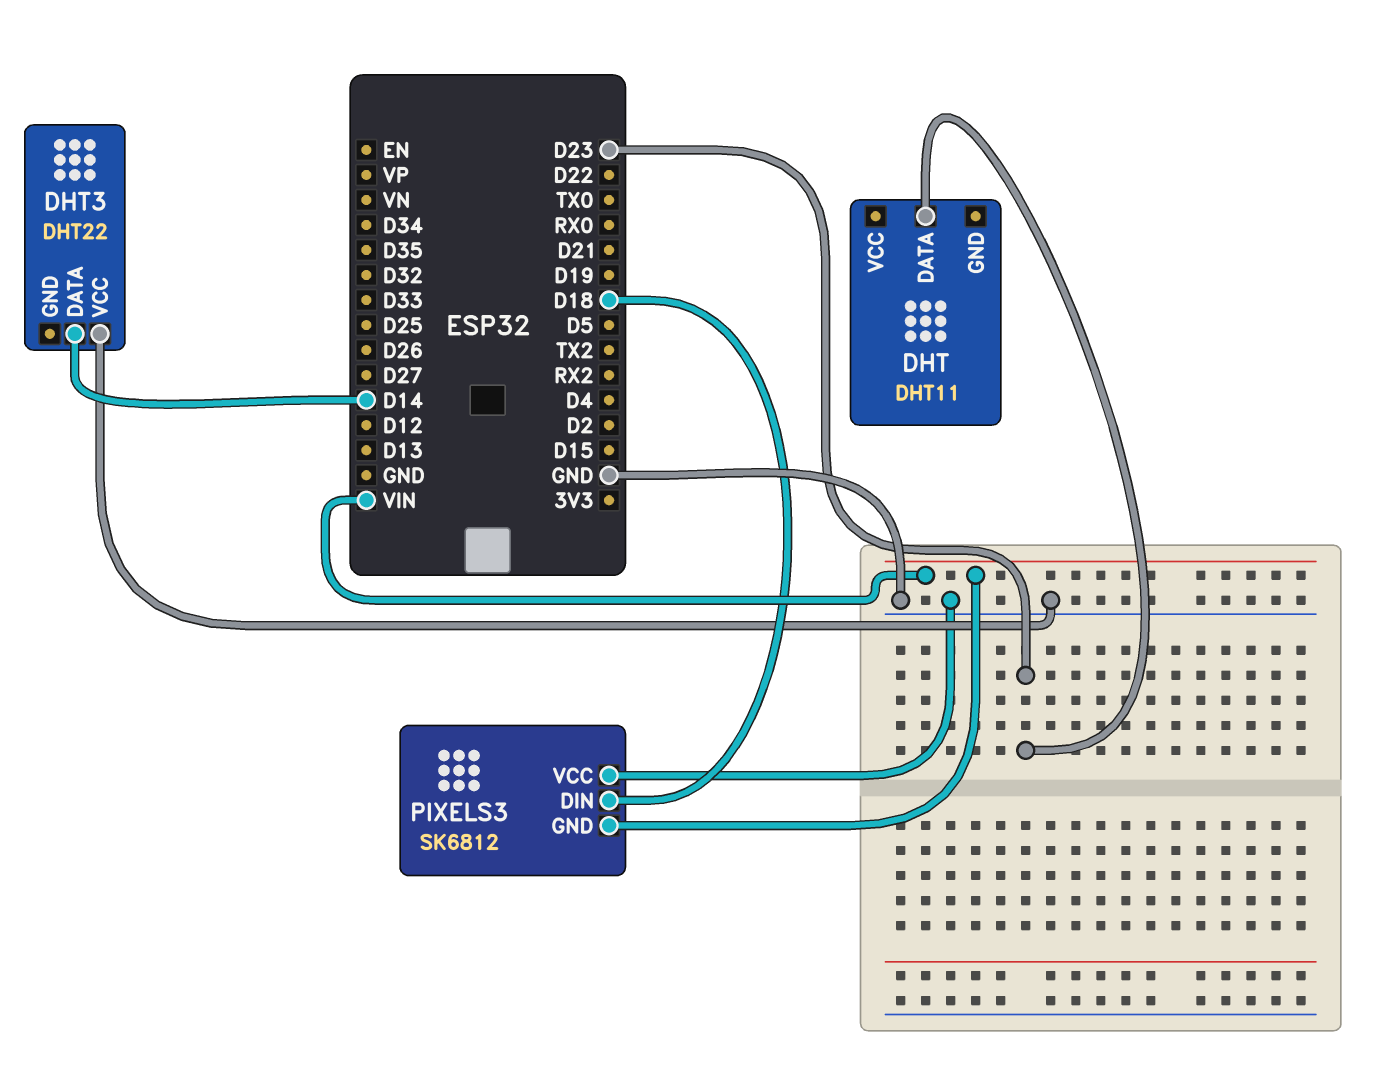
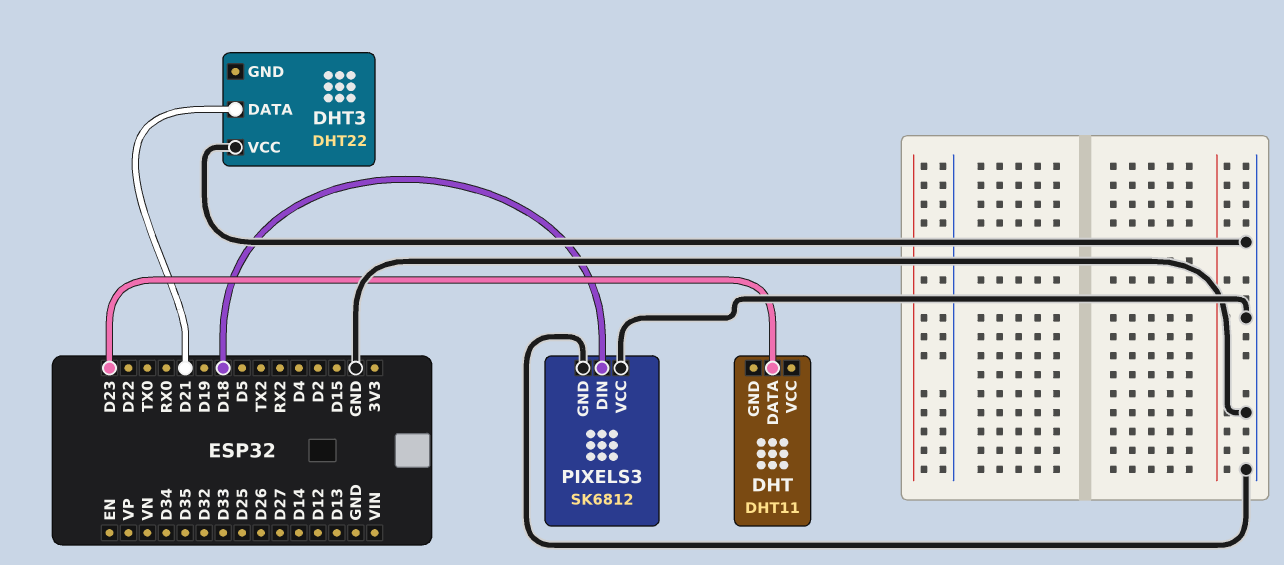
DHT3 pin DATA: D14 -> D21
PIXELS3 pin GND: VIN -> GND

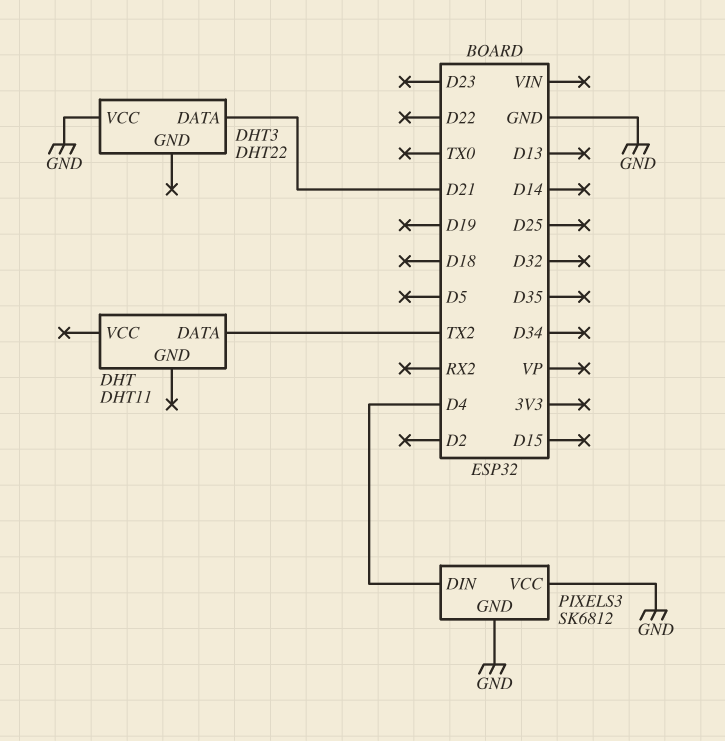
DHT pin DATA: D23 -> TX2
PIXELS3 pin DIN: D18 -> D4

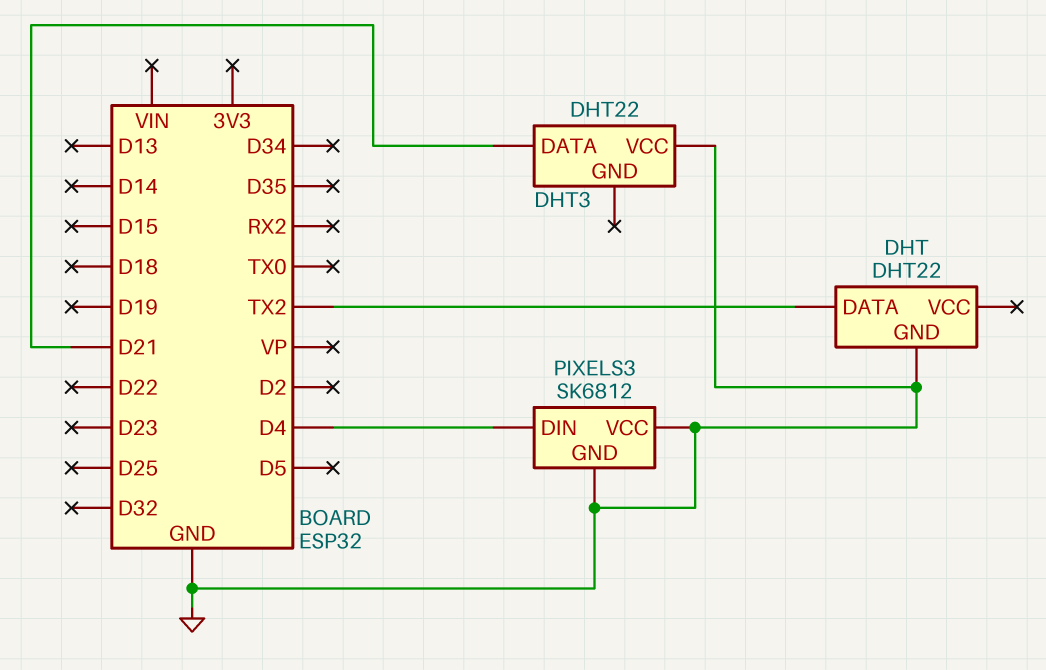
DHT: DHT11 -> DHT22
DHT pin GND: none -> GND

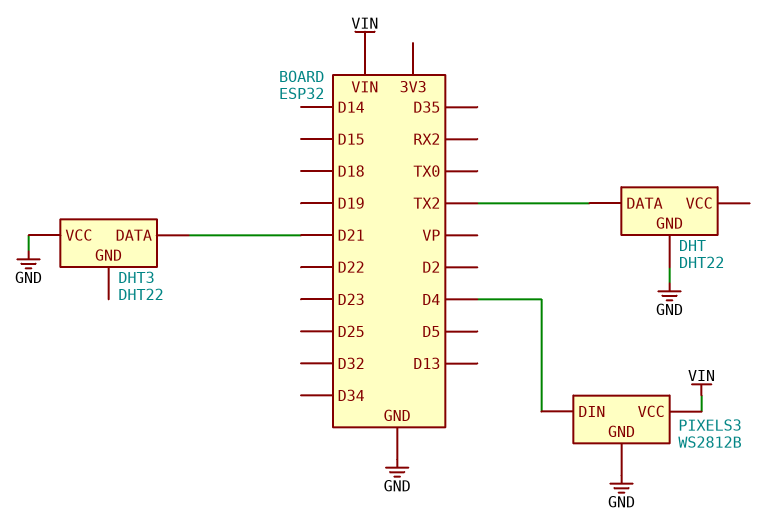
PIXELS3: SK6812 -> WS2812B
PIXELS3 pin VCC: GND -> VIN

